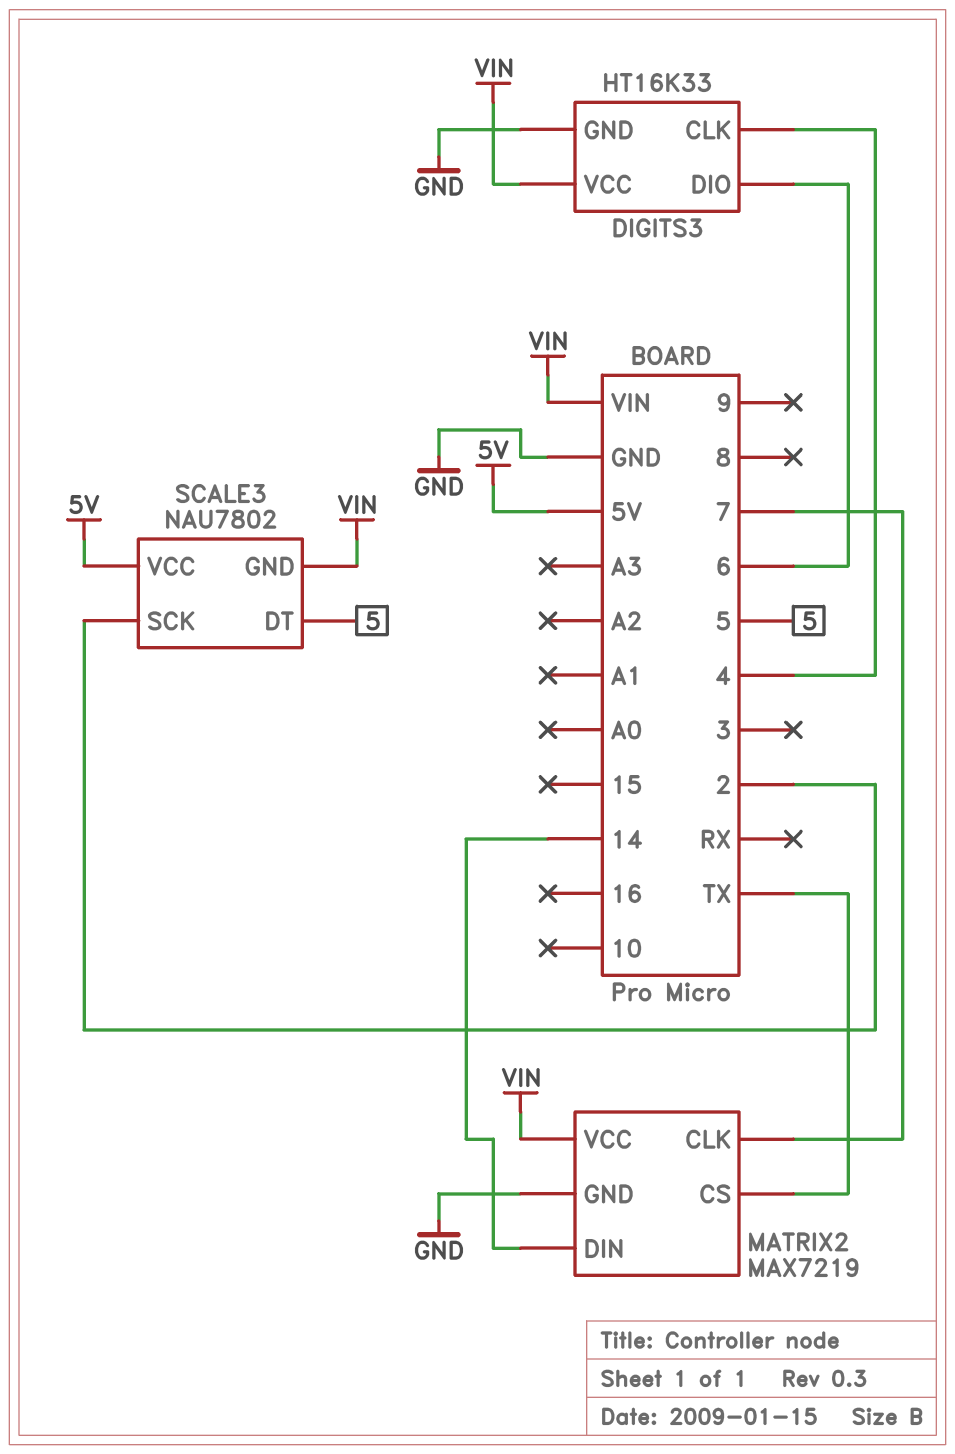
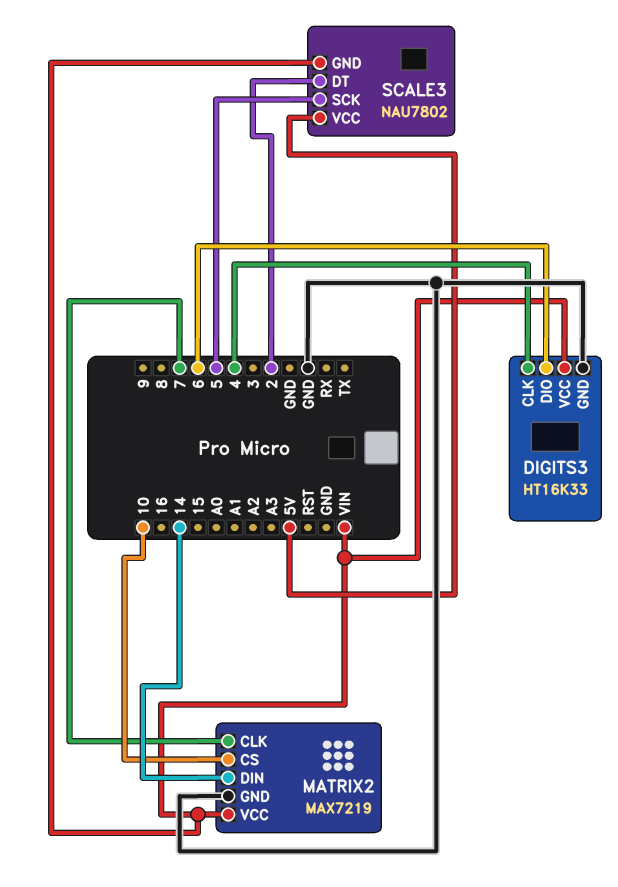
MATRIX2 pin CS: TX -> 10
SCALE3 pin DT: 5 -> 2
SCALE3 pin SCK: 2 -> 5

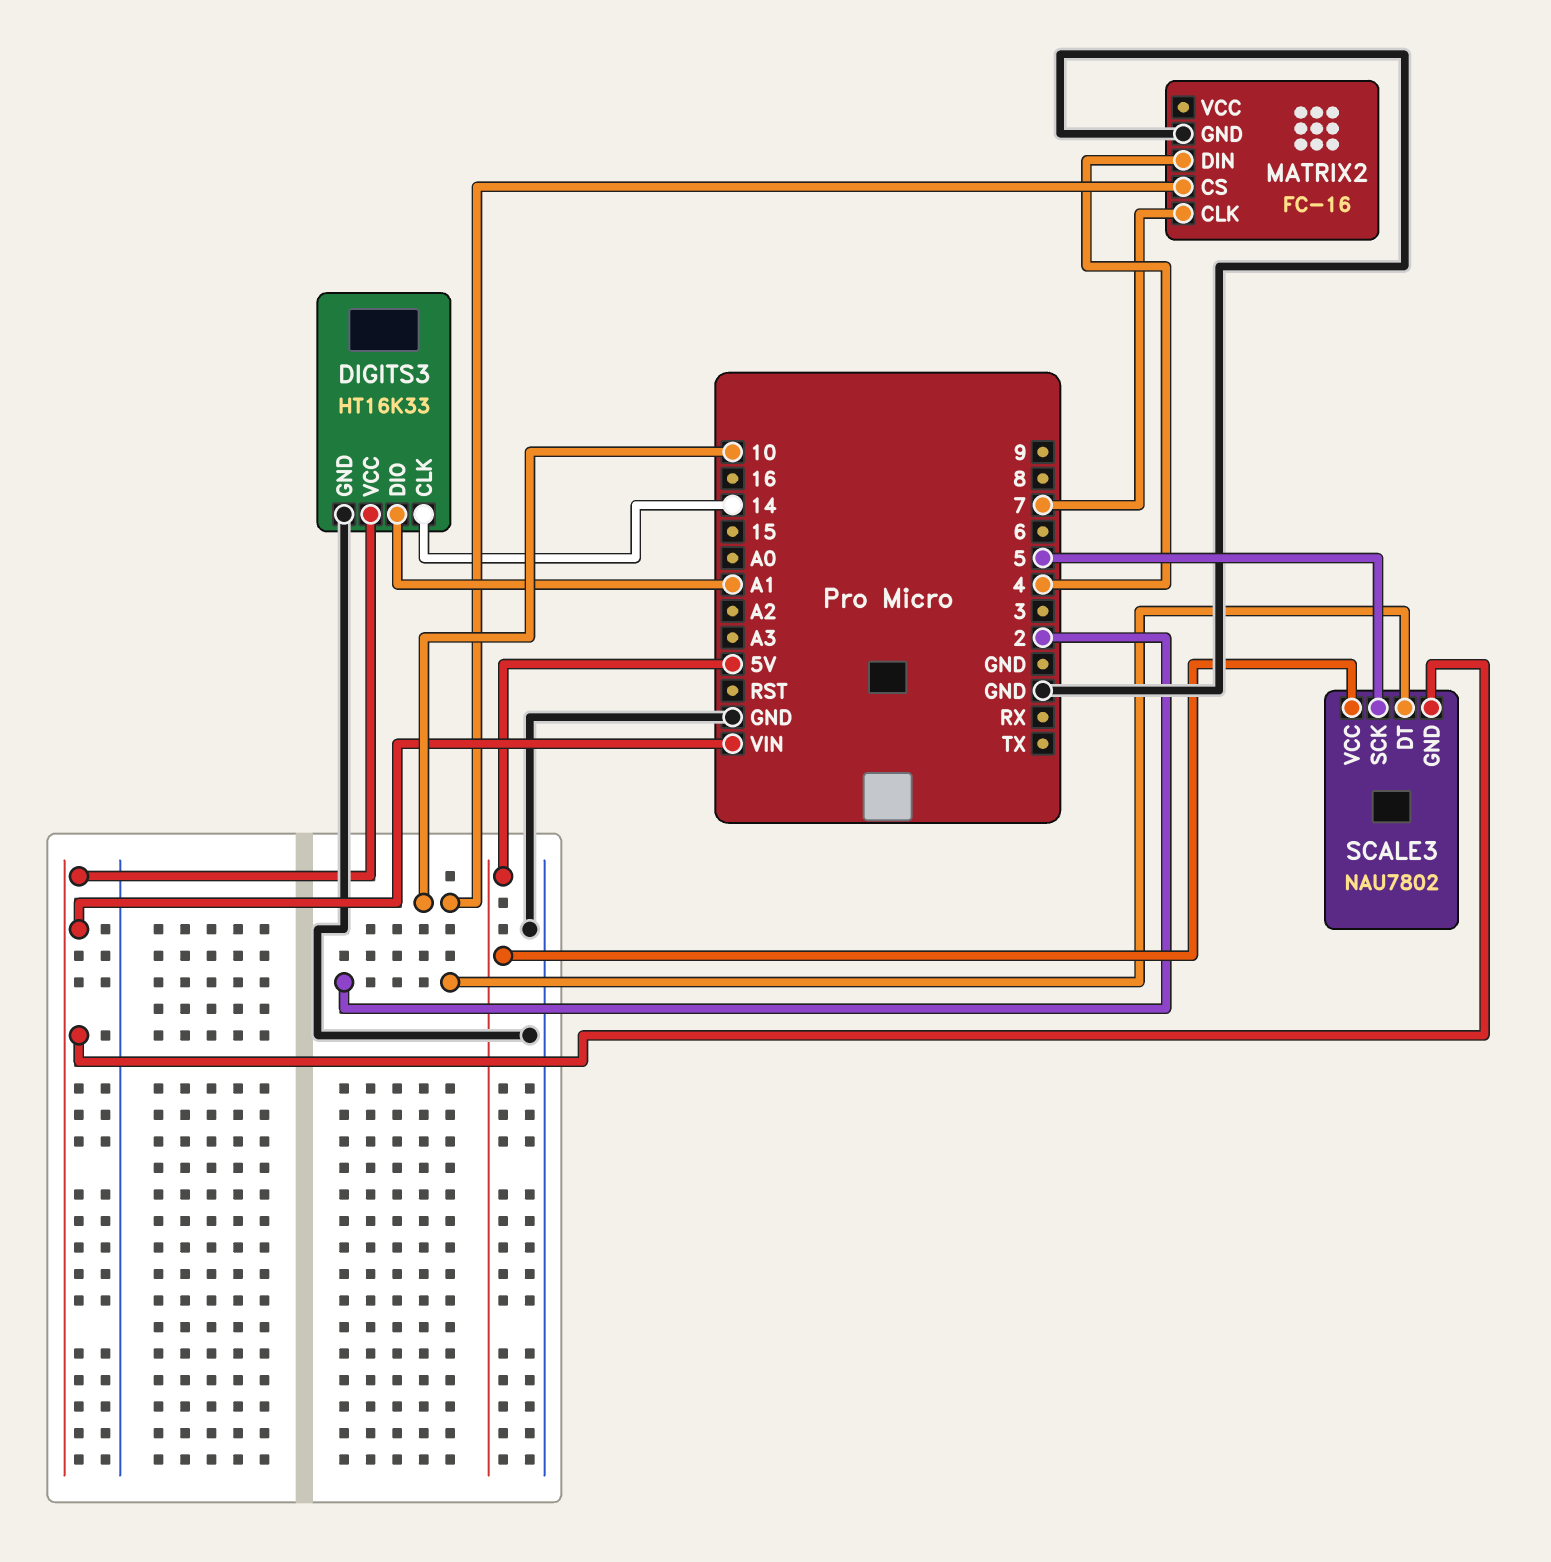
DIGITS3 pin CLK: 4 -> 14
DIGITS3 pin DIO: 6 -> A1
MATRIX2: MAX7219 -> FC-16
MATRIX2 pin DIN: 14 -> 4
MATRIX2 pin VCC: VIN -> none

